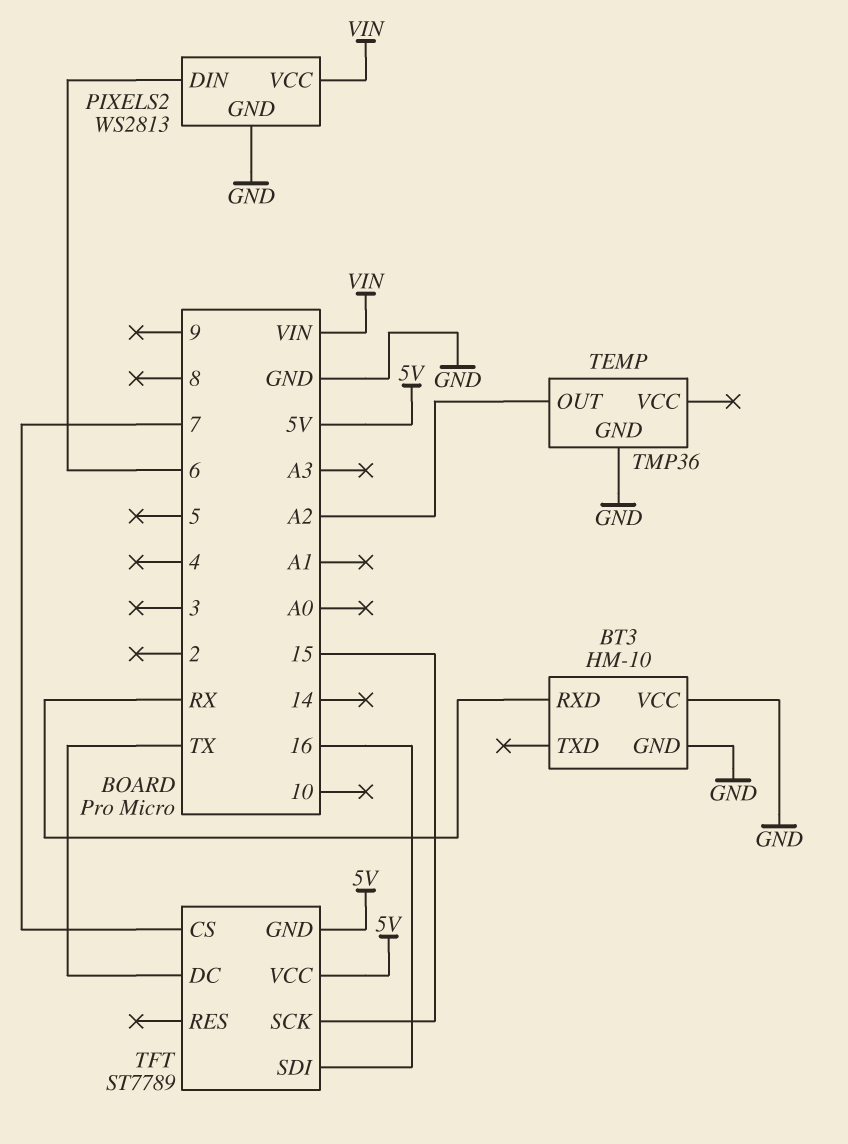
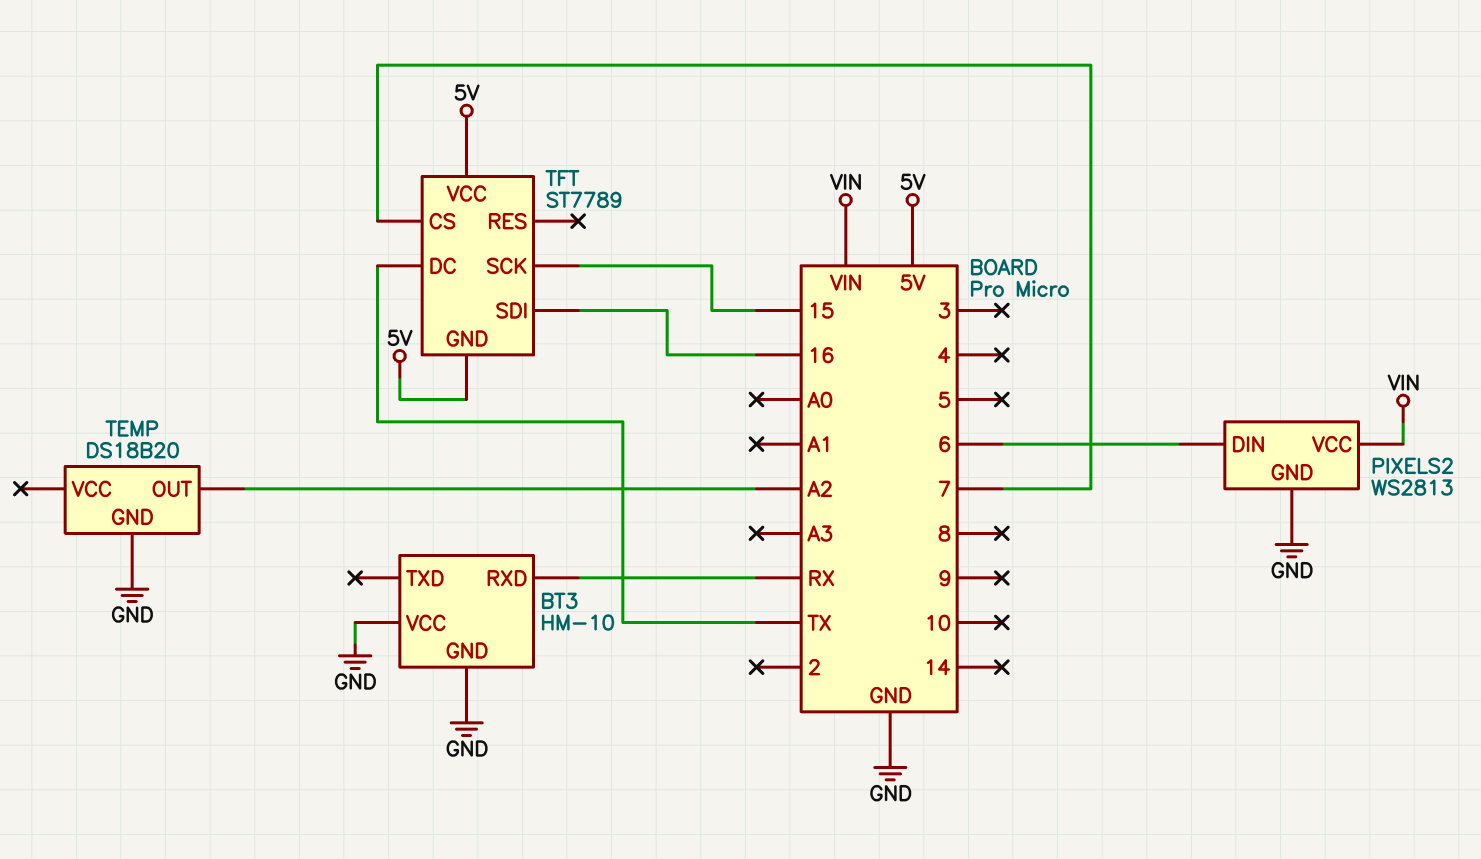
TEMP: TMP36 -> DS18B20

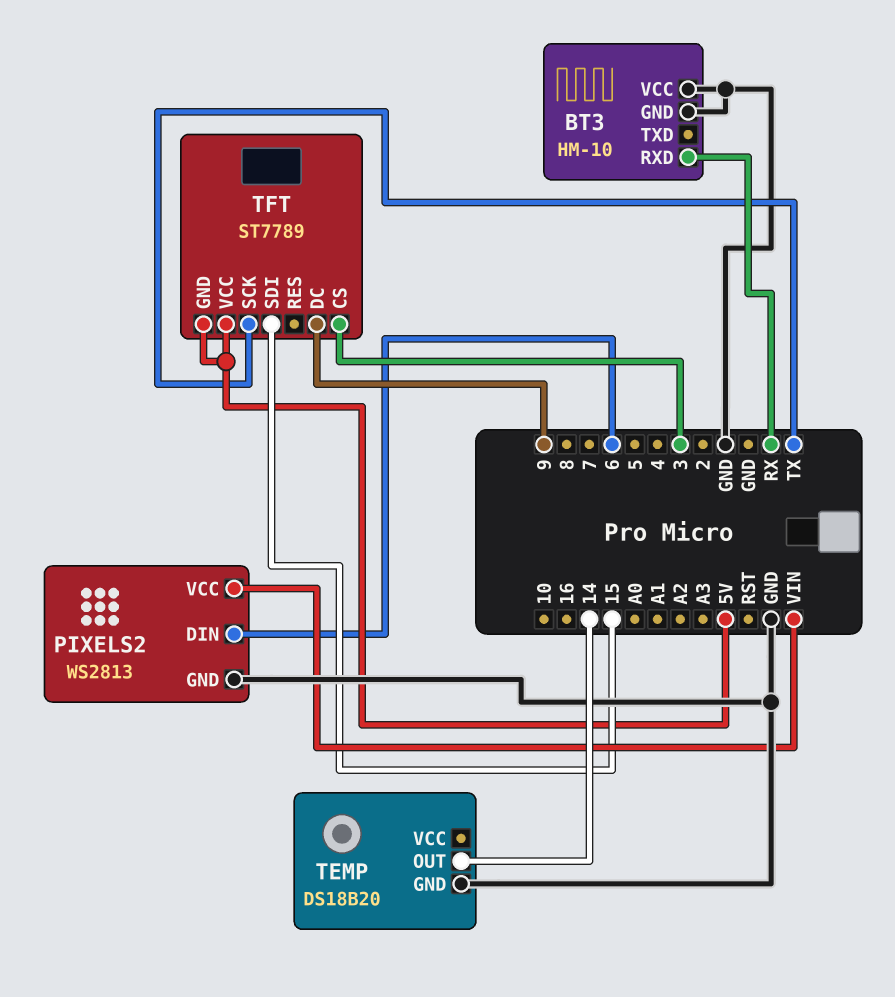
TEMP pin OUT: A2 -> 14
TFT pin CS: 7 -> 3
TFT pin DC: TX -> 9
TFT pin SCK: 15 -> TX
TFT pin SDI: 16 -> 15

